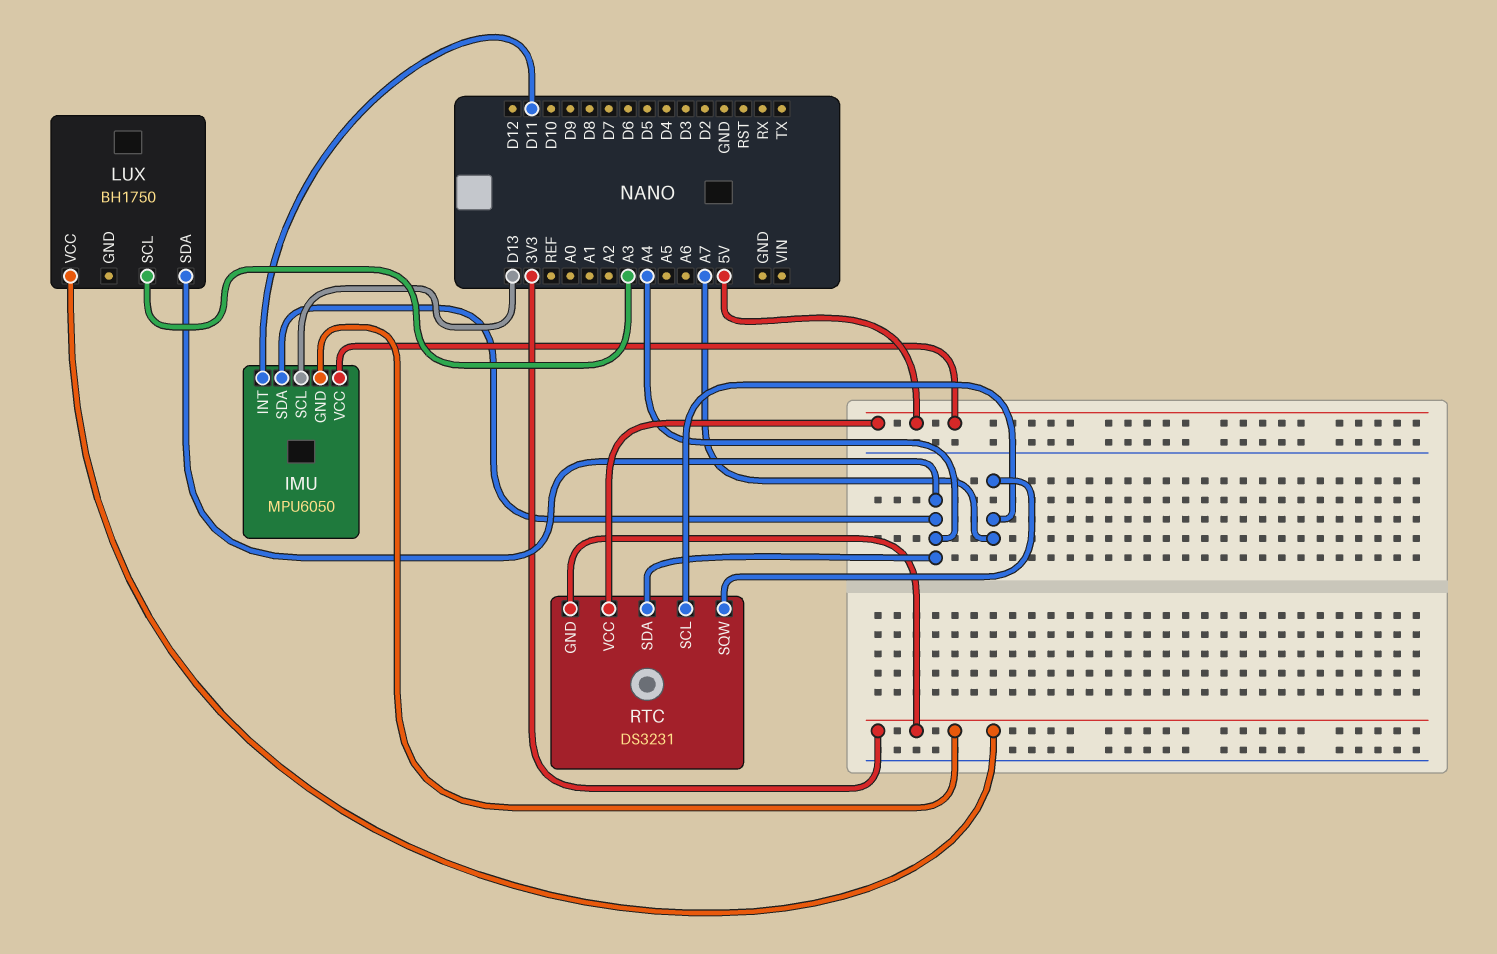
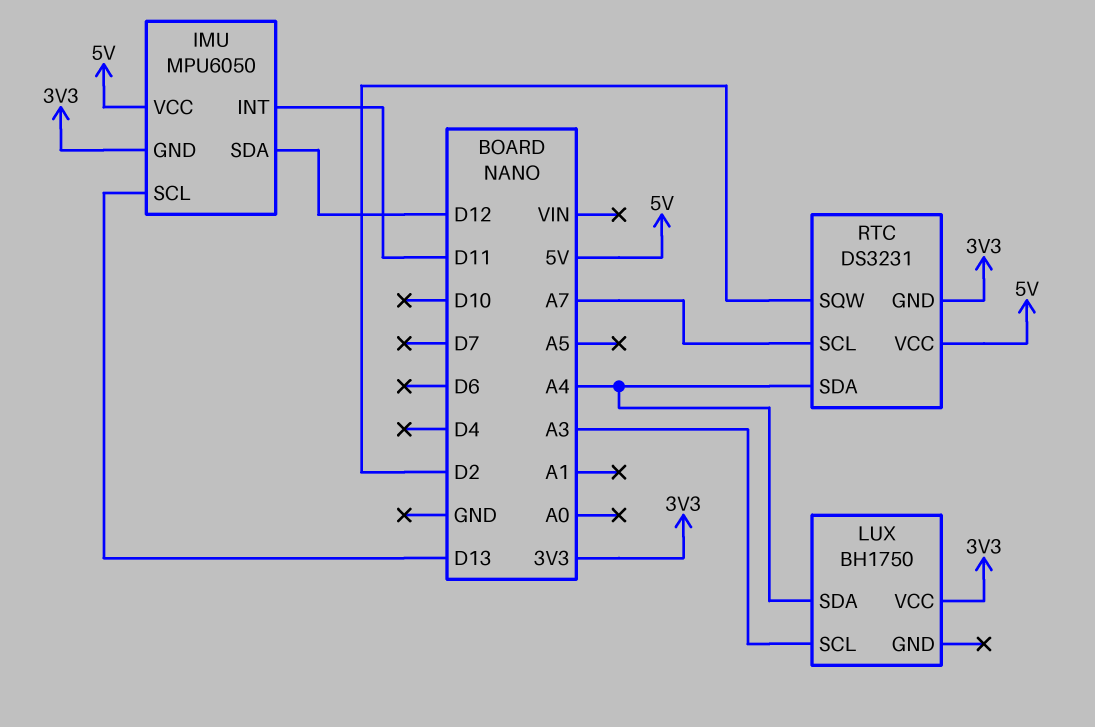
IMU pin SDA: A4 -> D12
RTC pin SQW: A7 -> D2

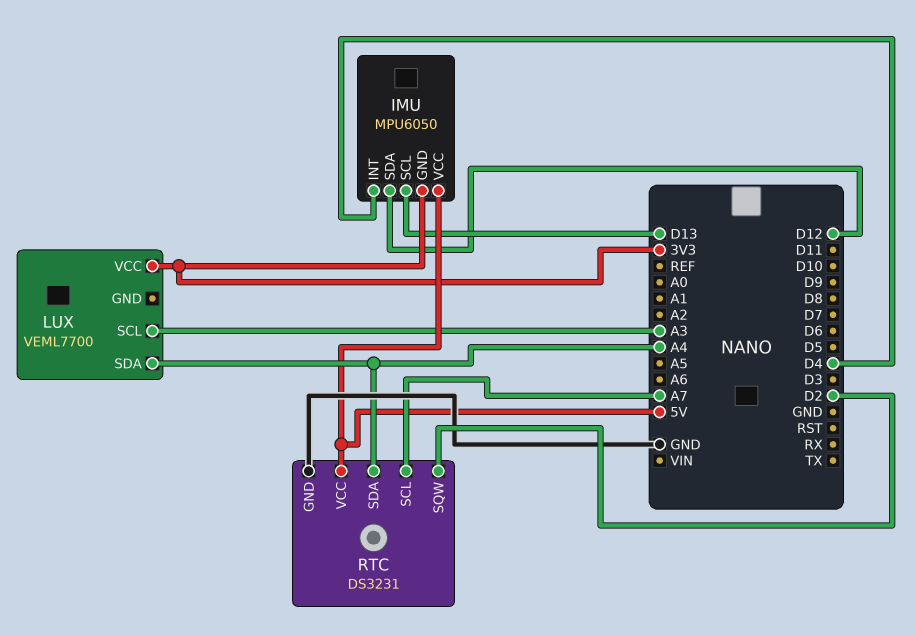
IMU pin INT: D11 -> D4
LUX: BH1750 -> VEML7700
RTC pin GND: 3V3 -> GND

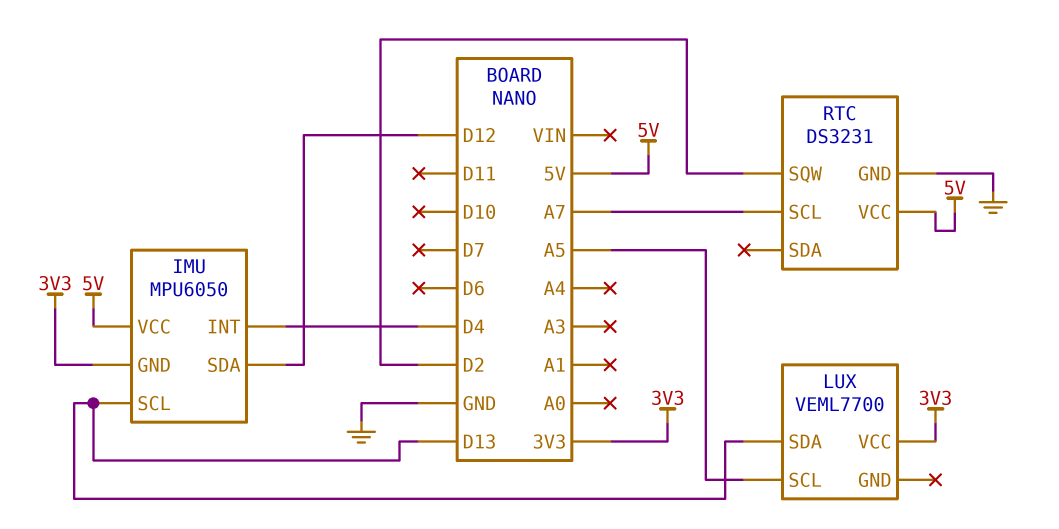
LUX pin SCL: A3 -> A5
LUX pin SDA: A4 -> D13
RTC pin SDA: A4 -> none

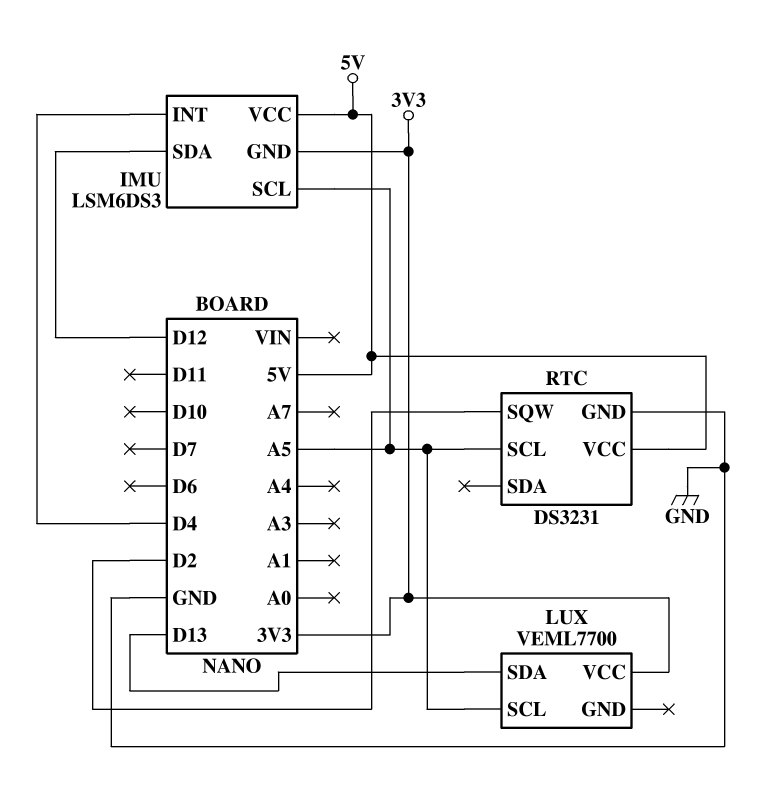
IMU: MPU6050 -> LSM6DS3
IMU pin SCL: D13 -> A5
RTC pin SCL: A7 -> A5

